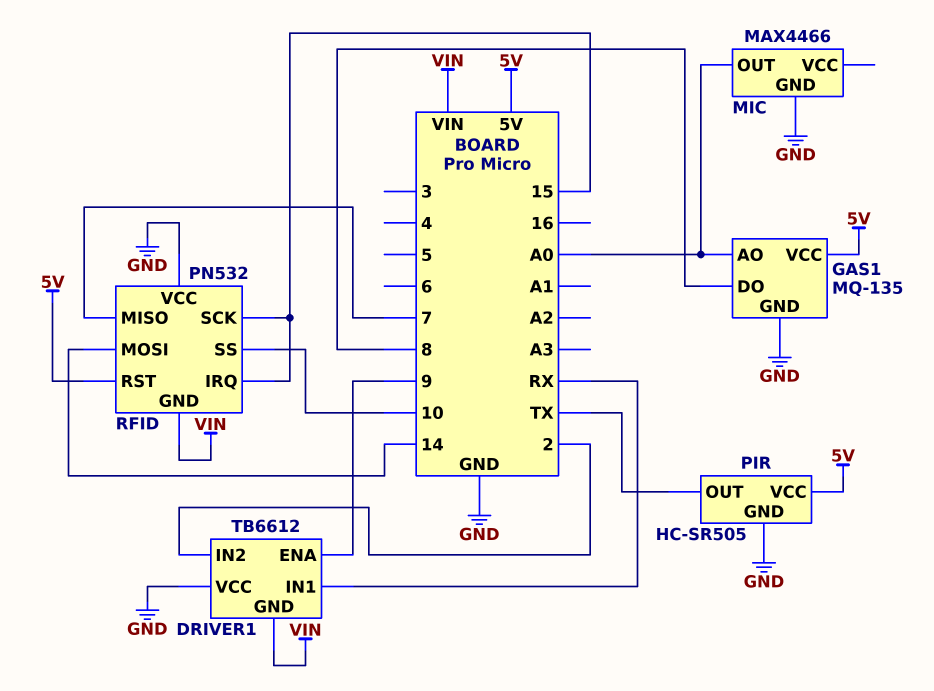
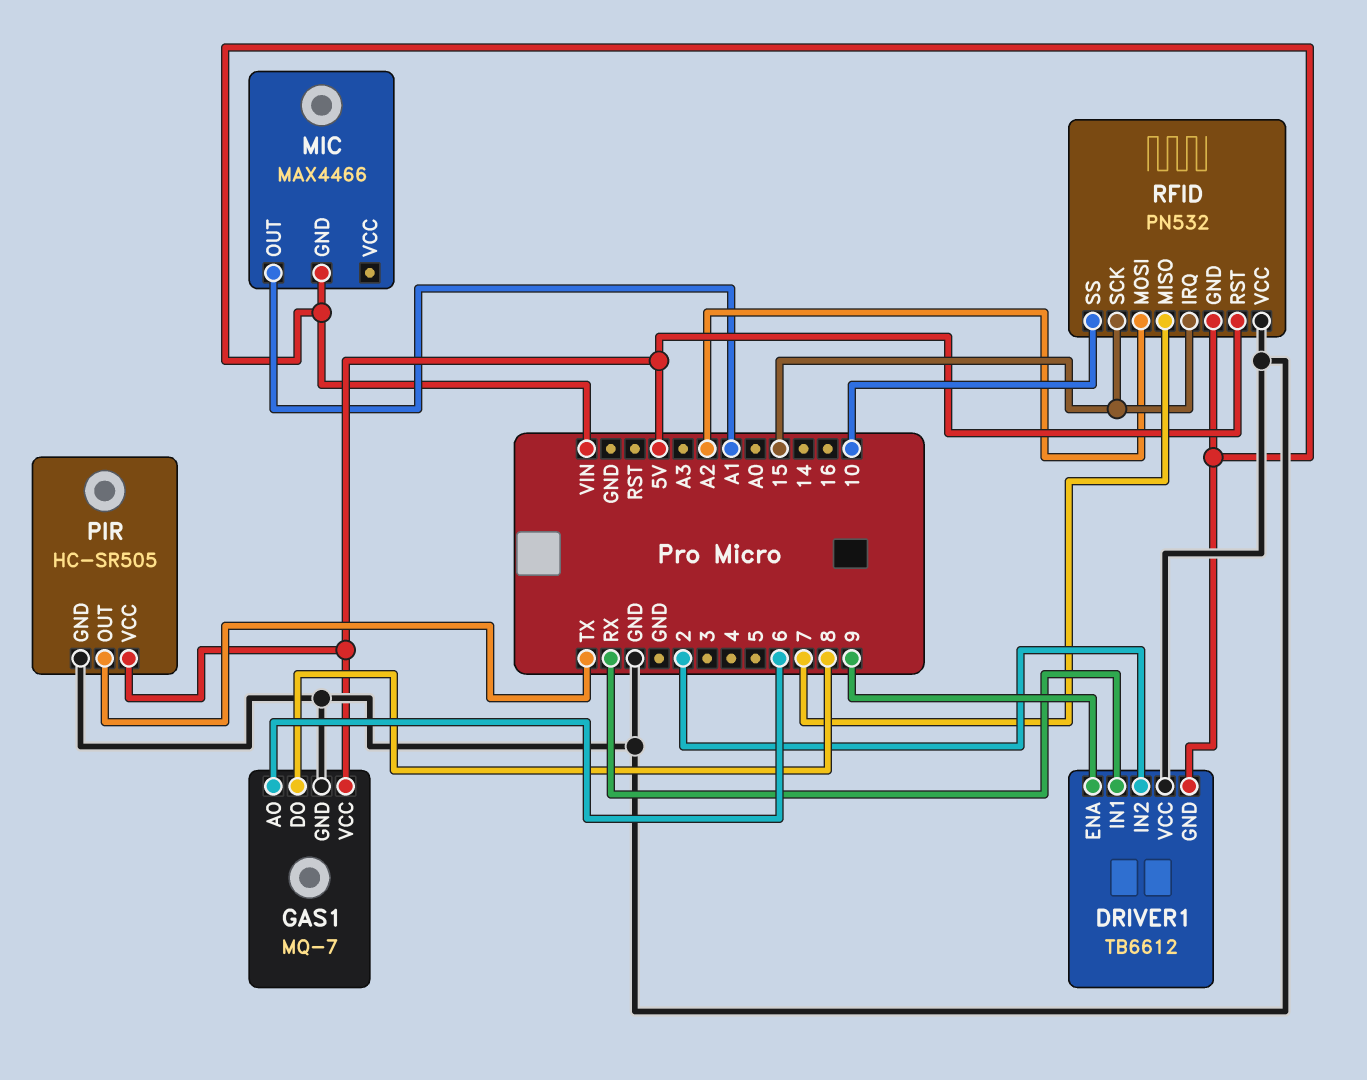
GAS1: MQ-135 -> MQ-7
GAS1 pin AO: A0 -> 6
MIC pin GND: GND -> VIN
MIC pin OUT: A0 -> A1
RFID pin MOSI: 14 -> A2

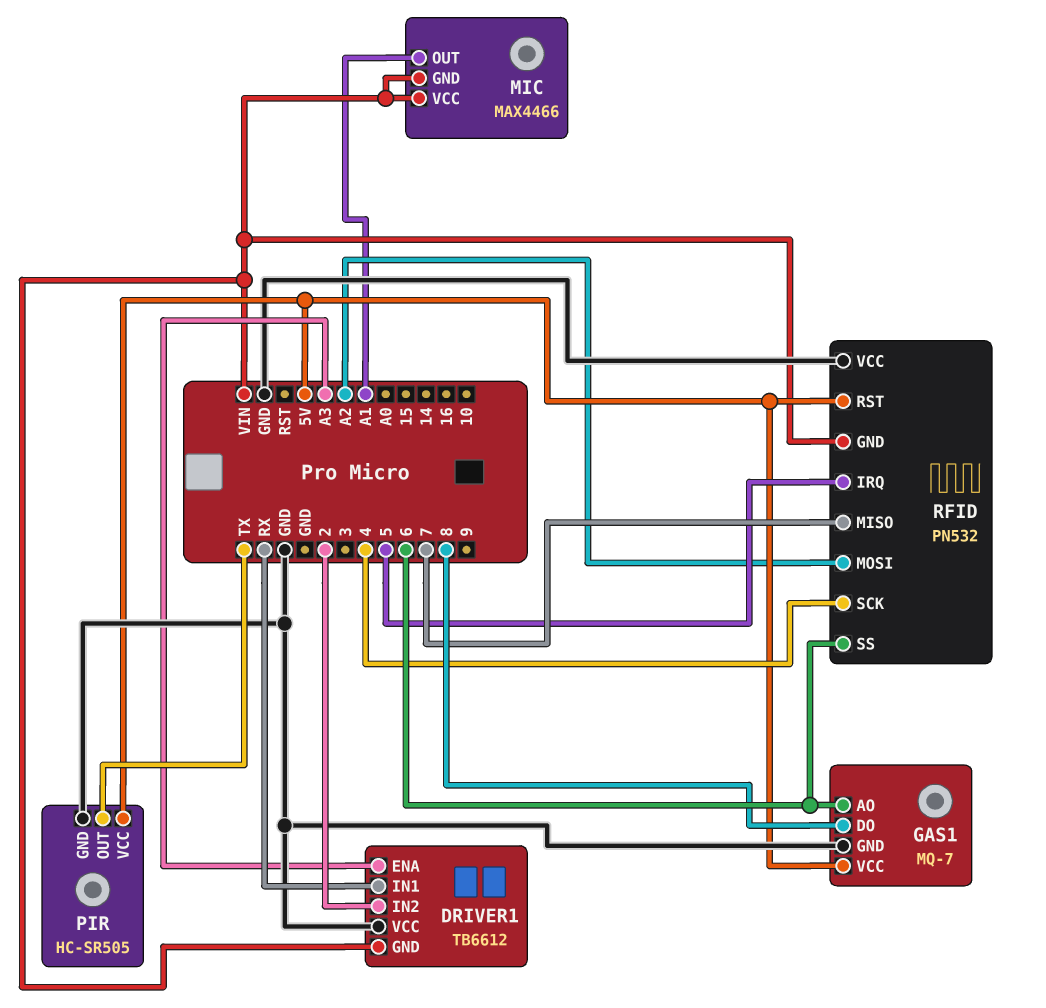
DRIVER1 pin ENA: 9 -> A3
MIC pin VCC: none -> VIN
RFID pin IRQ: 15 -> 5
RFID pin SCK: 15 -> 4
RFID pin SS: 10 -> 6

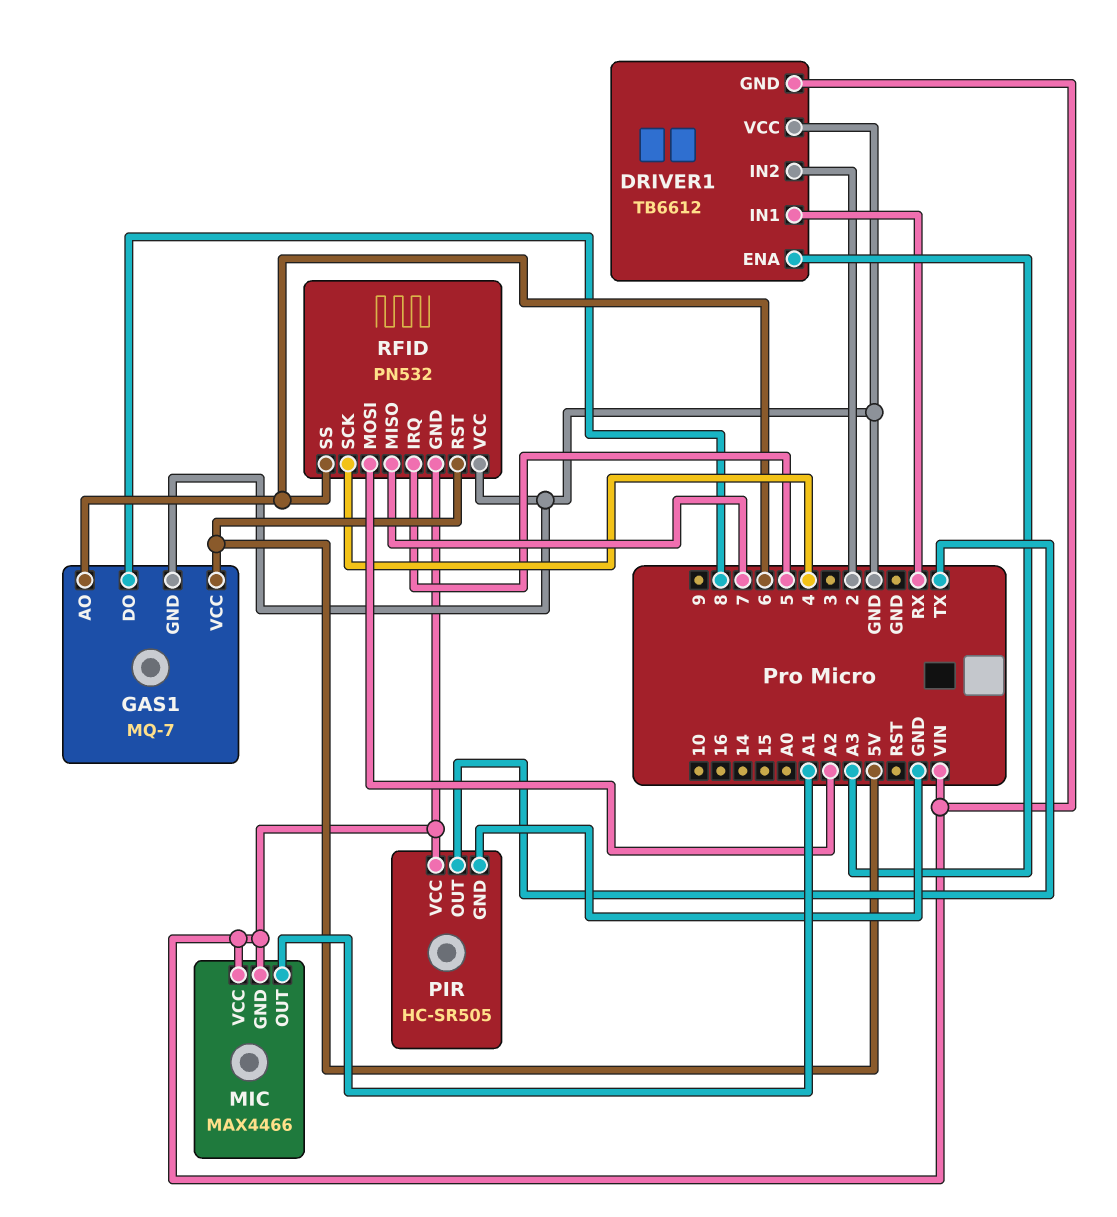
PIR pin VCC: 5V -> VIN

